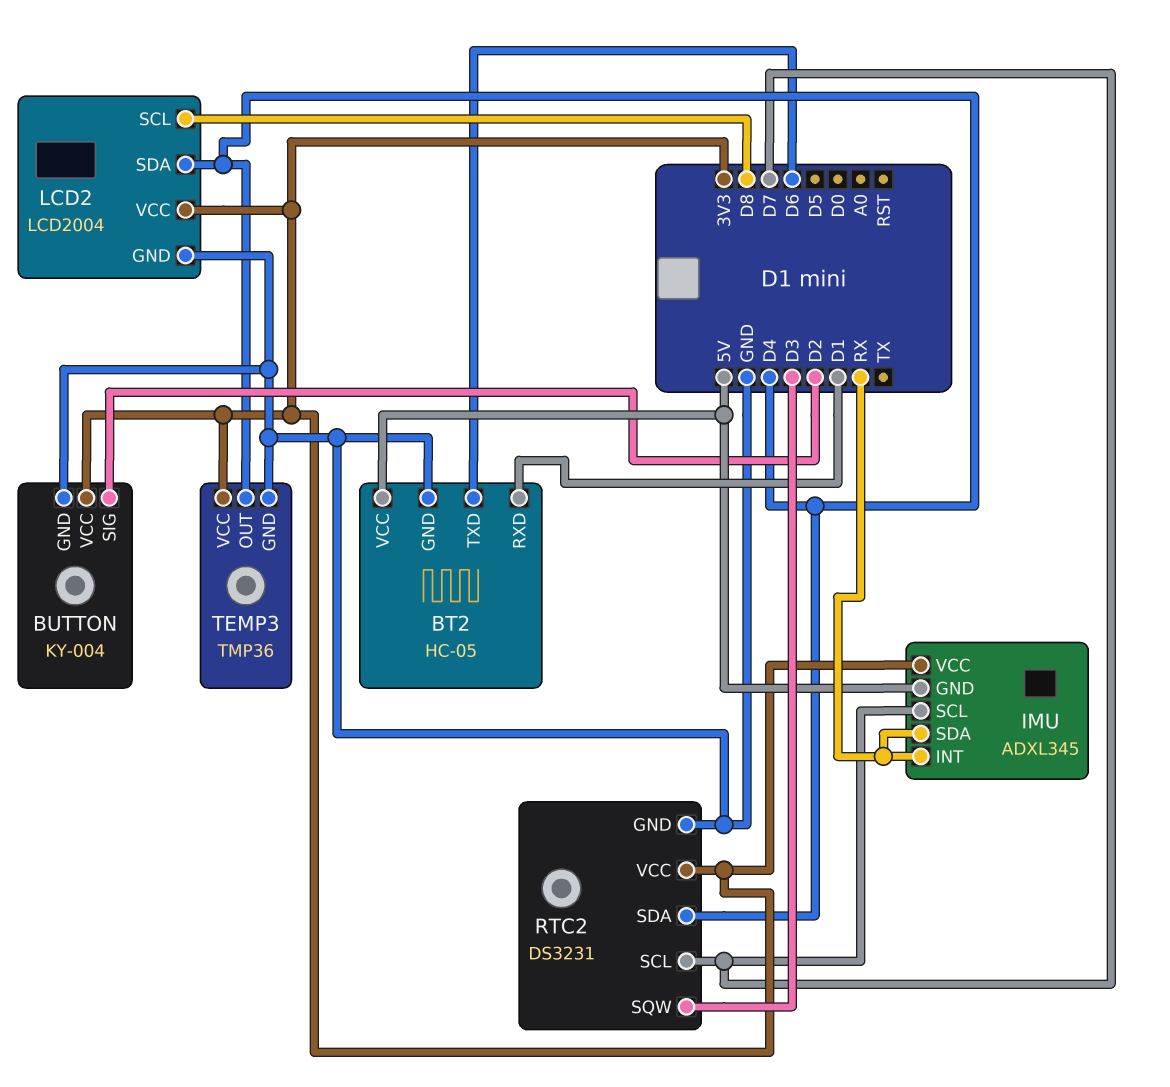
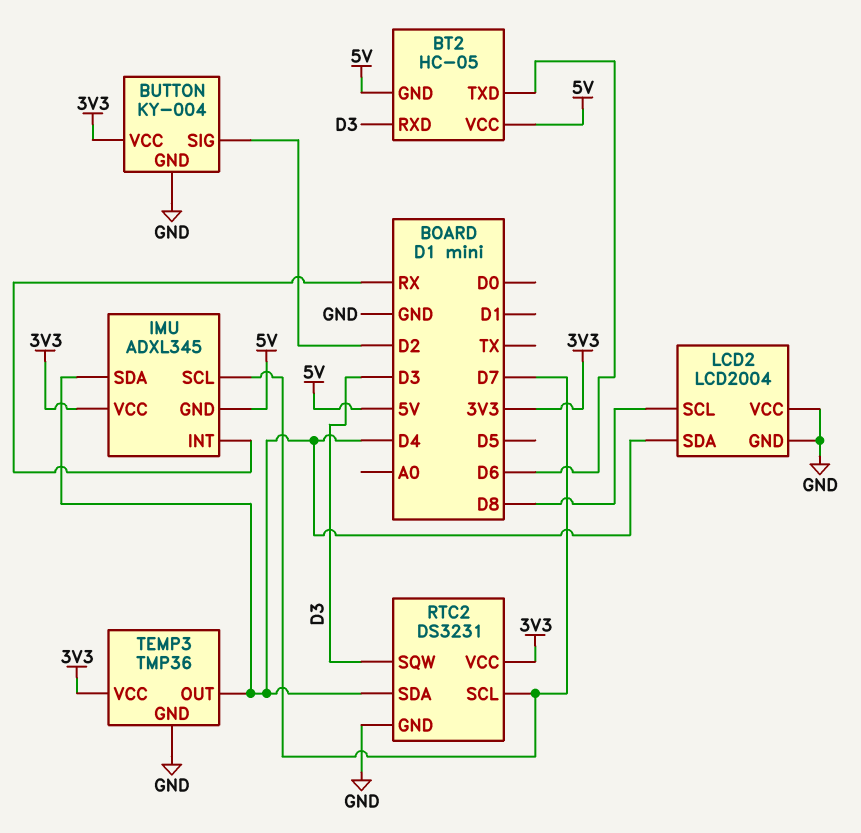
BT2 pin GND: GND -> 5V
BT2 pin RXD: D1 -> D3
IMU pin SDA: RX -> D4
LCD2 pin VCC: 3V3 -> GND

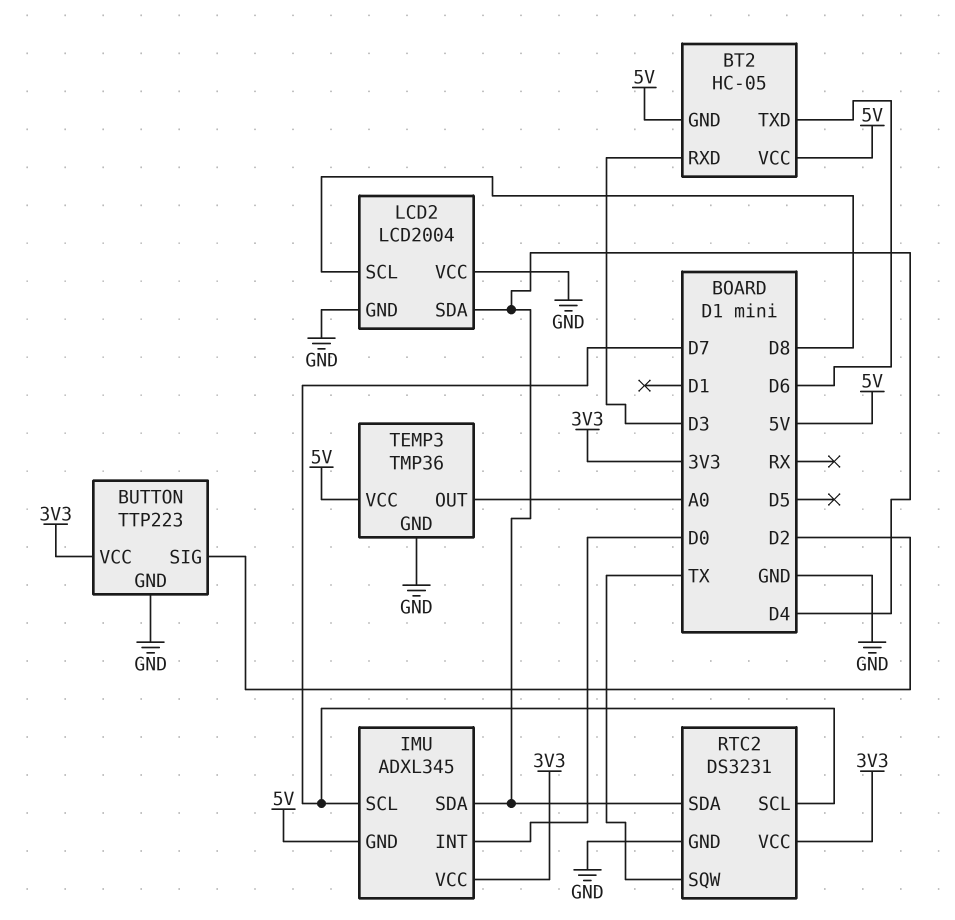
BUTTON: KY-004 -> TTP223
IMU pin INT: RX -> D0
RTC2 pin SQW: D3 -> TX
TEMP3 pin OUT: D4 -> A0
TEMP3 pin VCC: 3V3 -> 5V

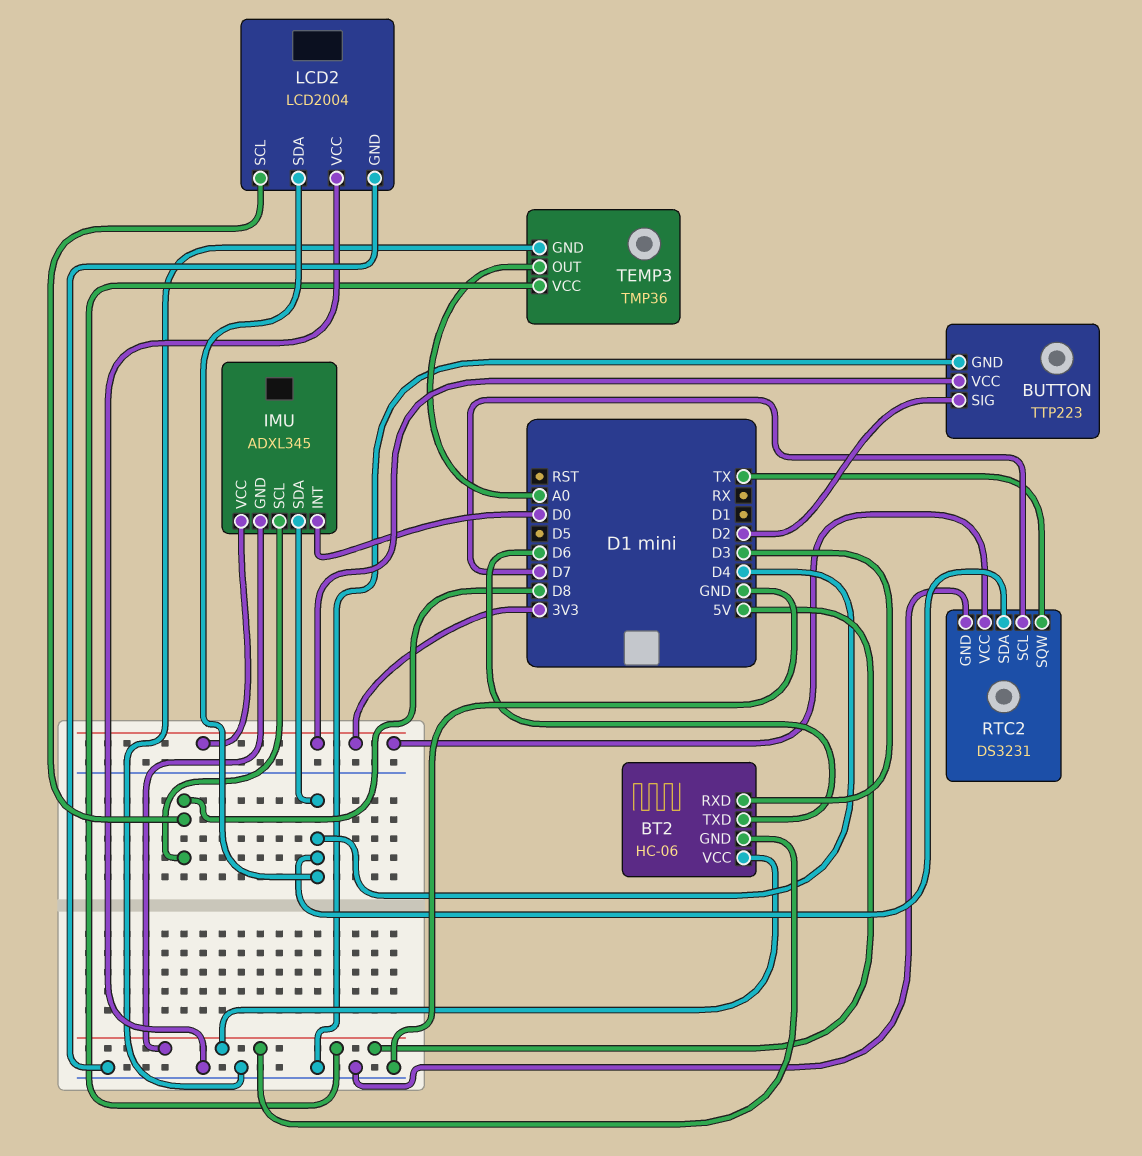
BT2: HC-05 -> HC-06
IMU pin SCL: D7 -> D8

